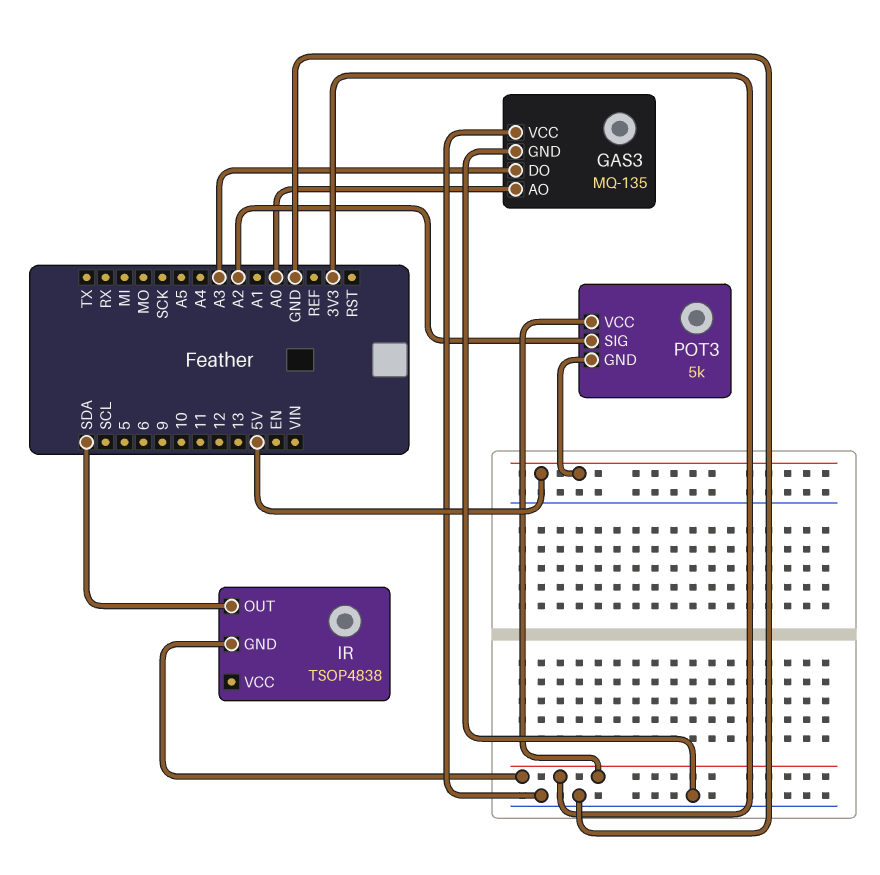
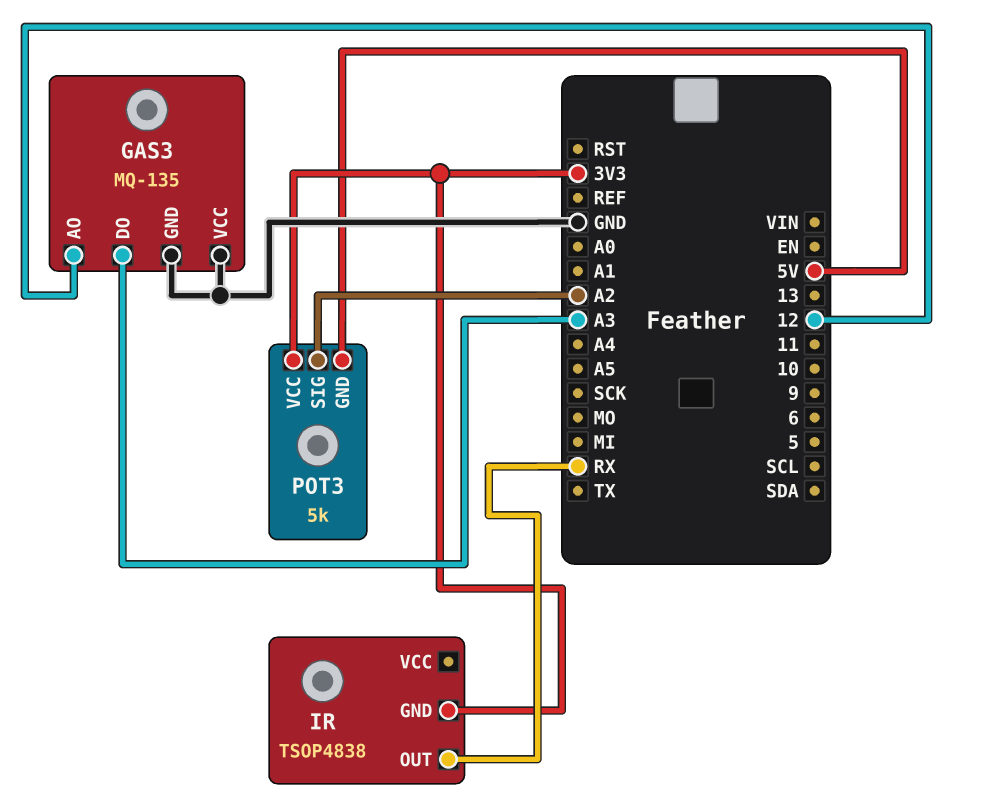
GAS3 pin AO: A0 -> 12
IR pin OUT: SDA -> RX

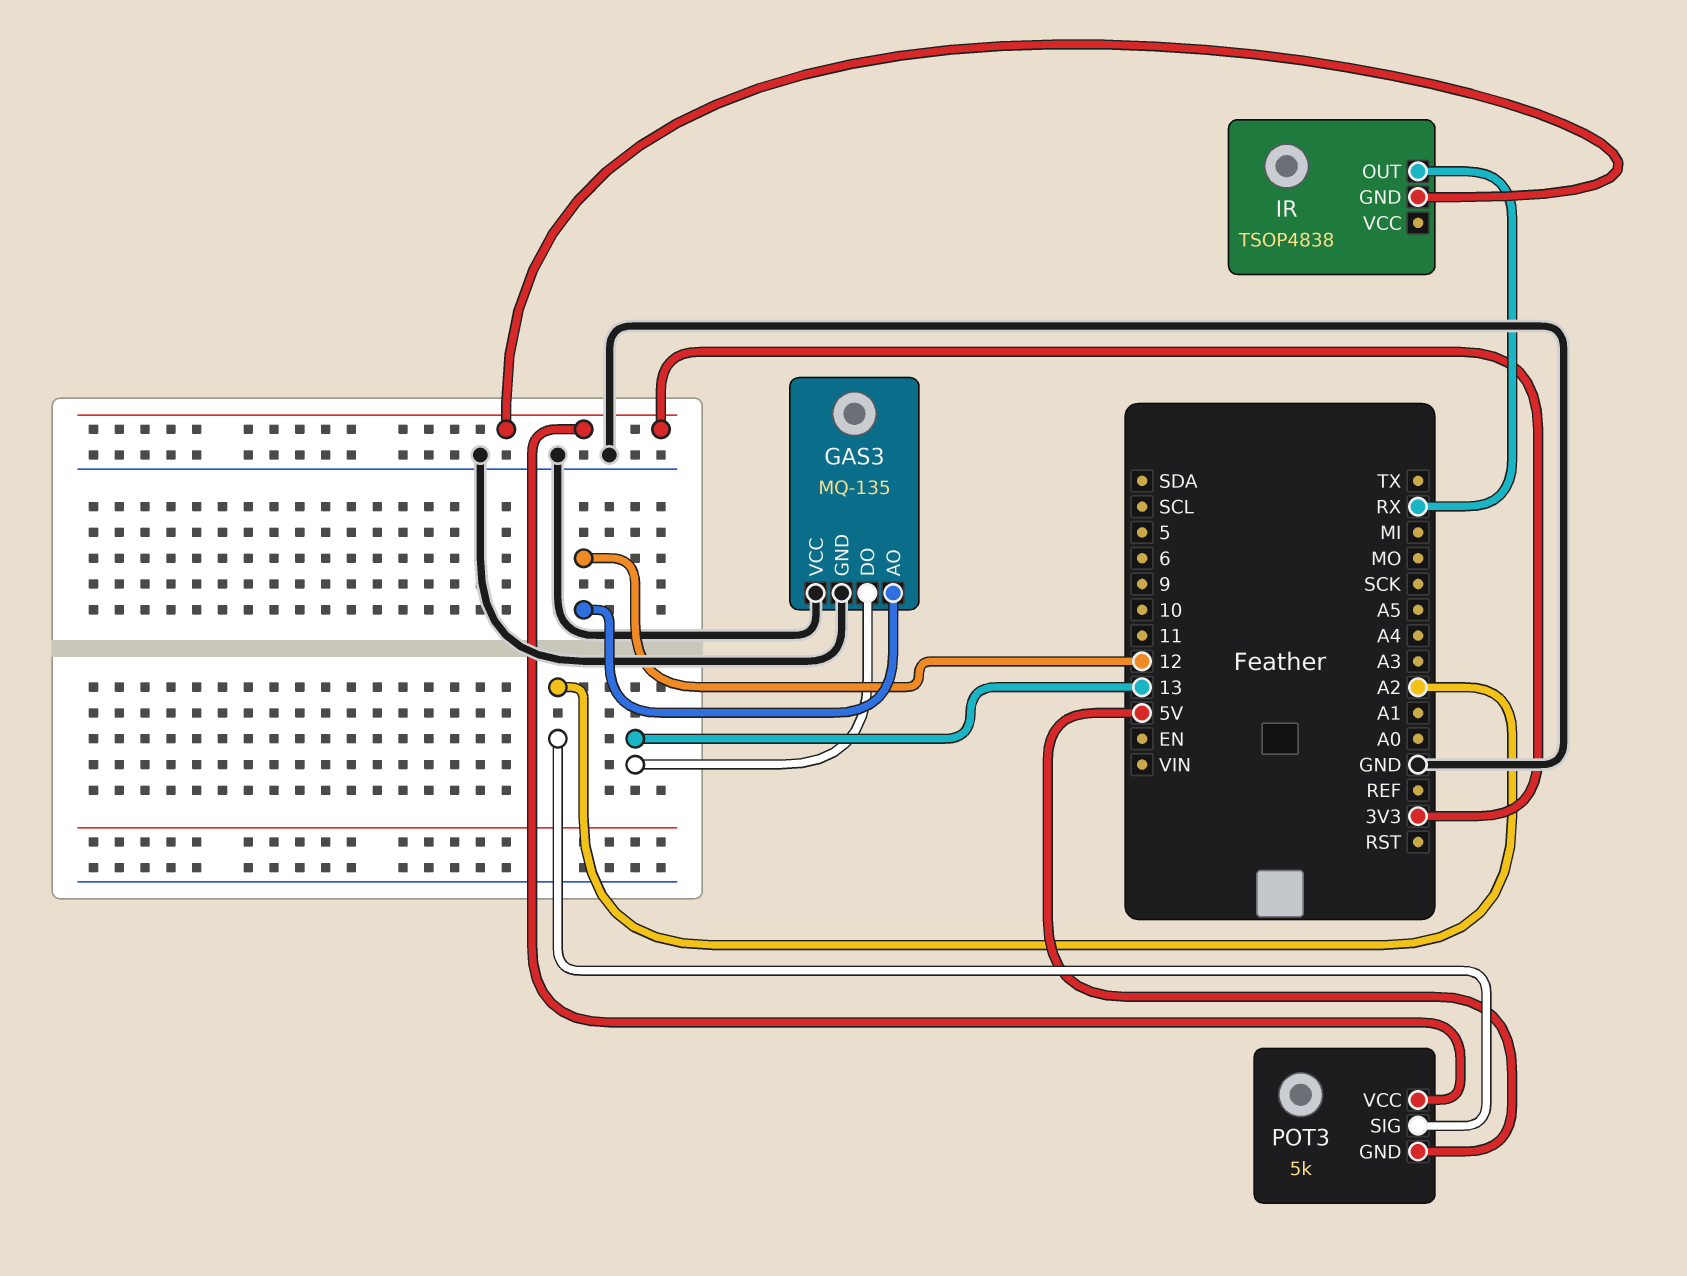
GAS3 pin DO: A3 -> 13

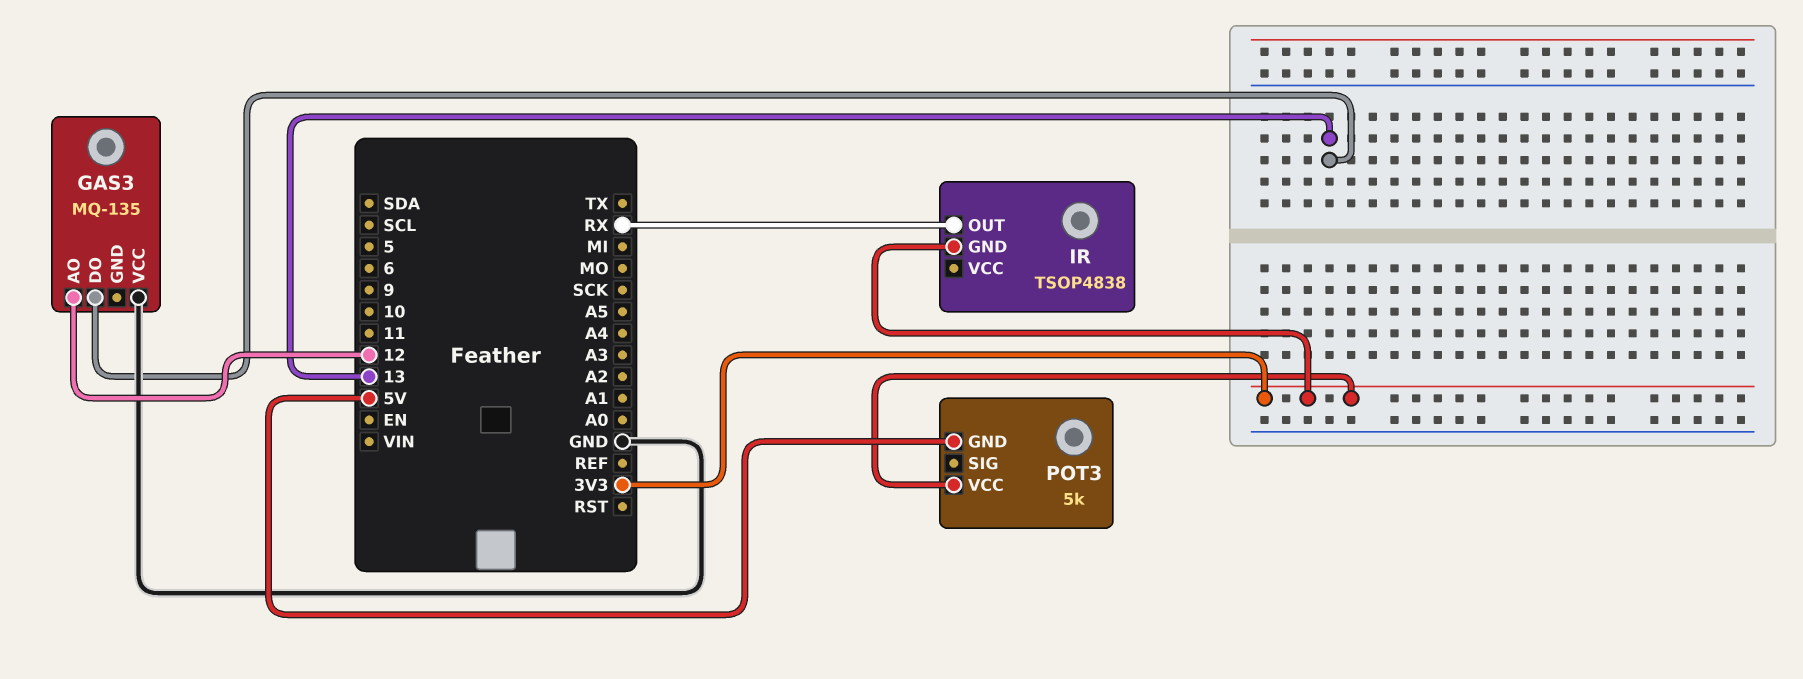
GAS3 pin GND: GND -> none
POT3 pin SIG: A2 -> none

